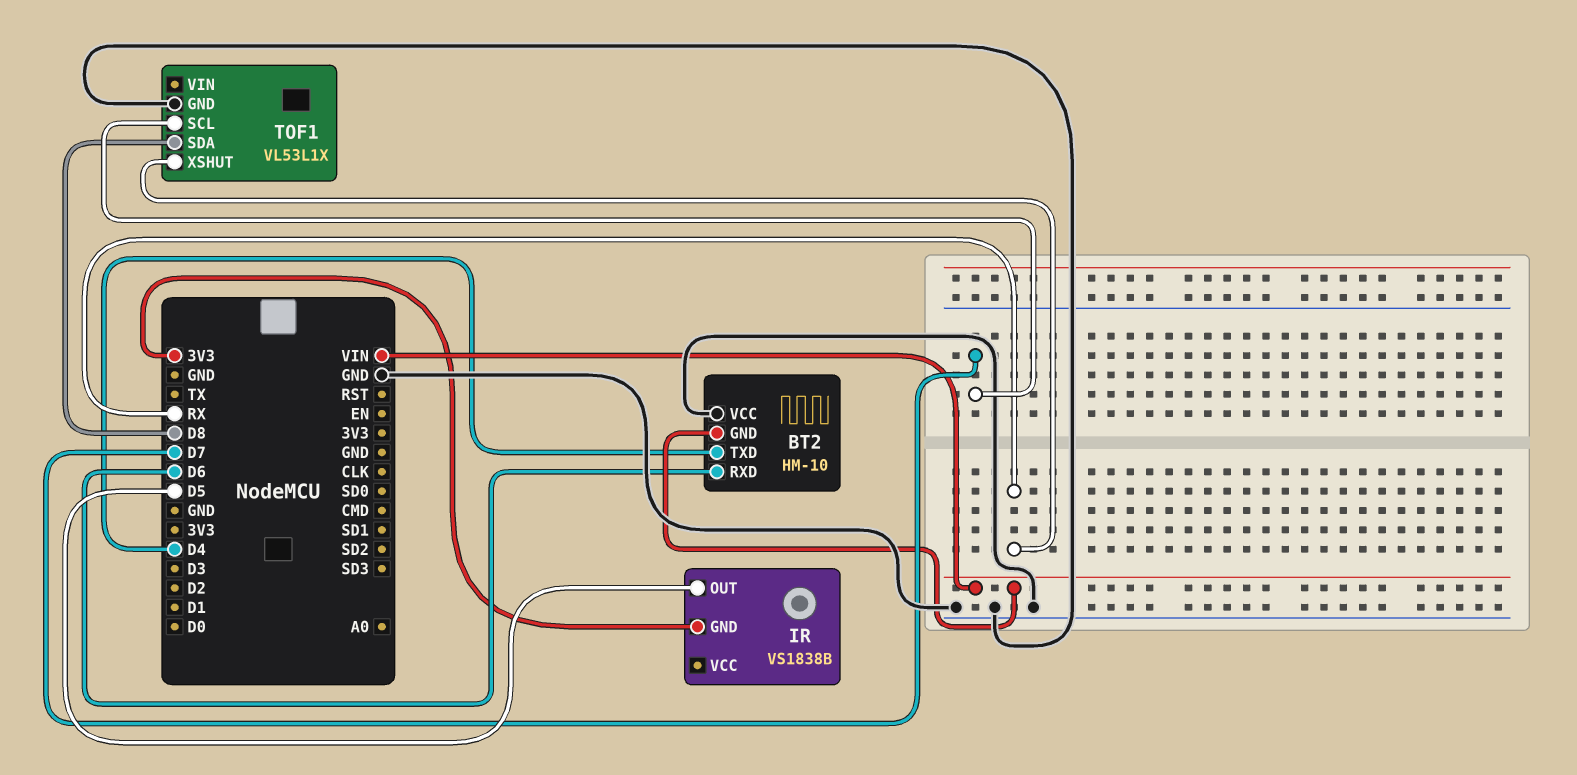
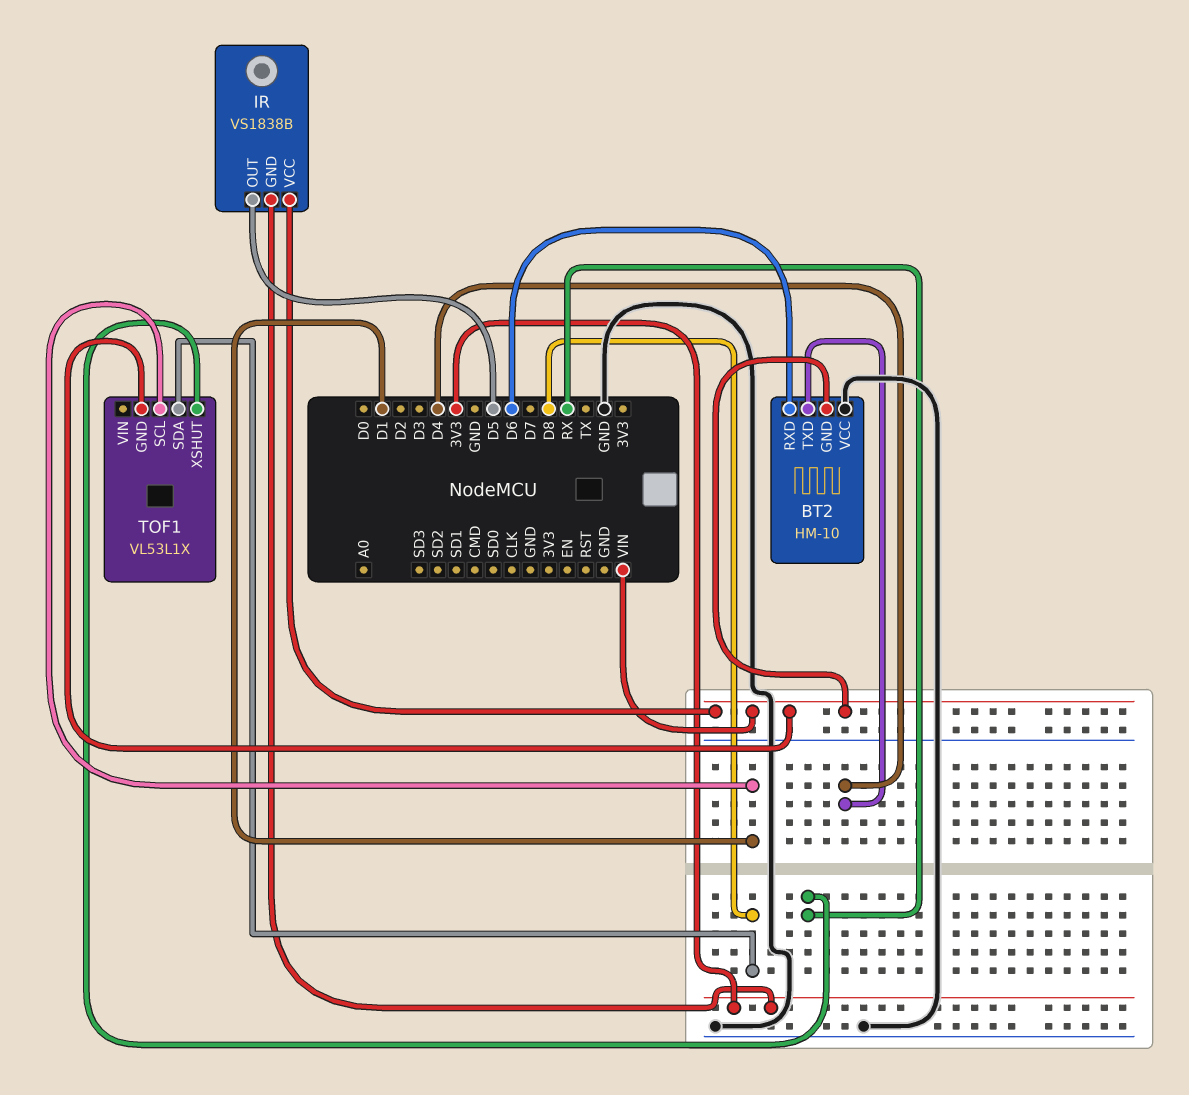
IR pin VCC: none -> VIN
TOF1 pin GND: GND -> VIN
TOF1 pin SCL: D7 -> D1

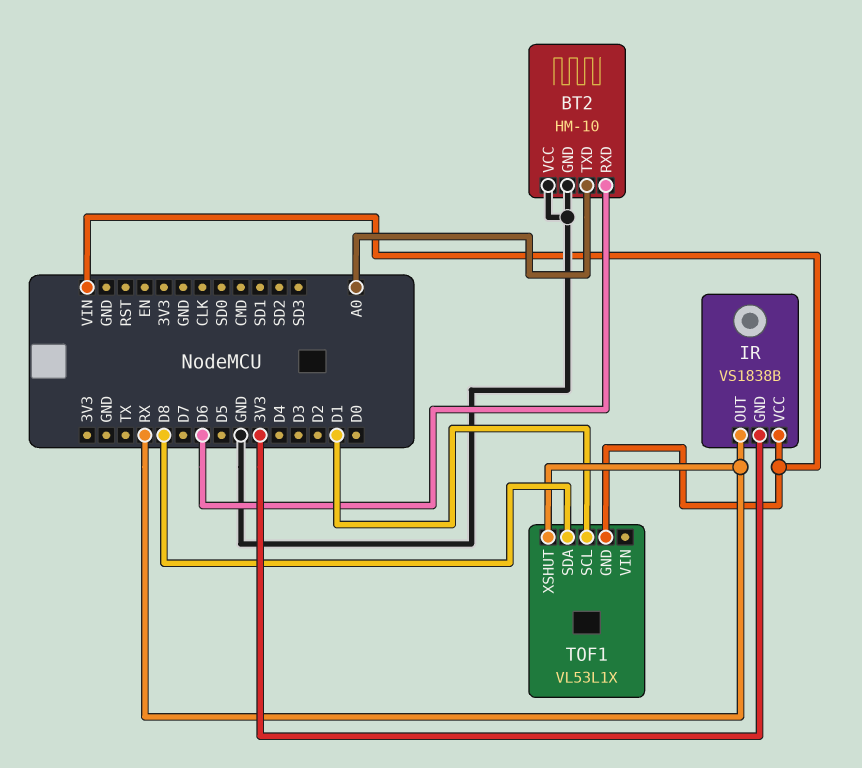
BT2 pin GND: VIN -> GND
BT2 pin TXD: D4 -> A0
IR pin OUT: D5 -> RX

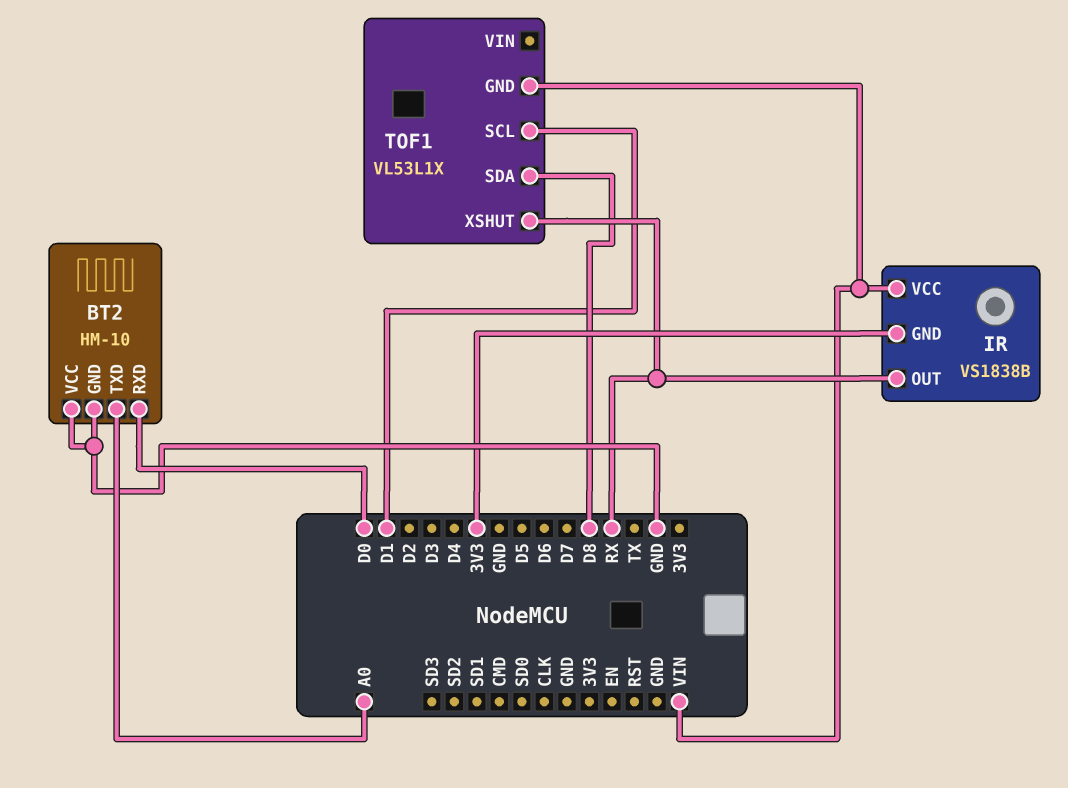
BT2 pin RXD: D6 -> D0

